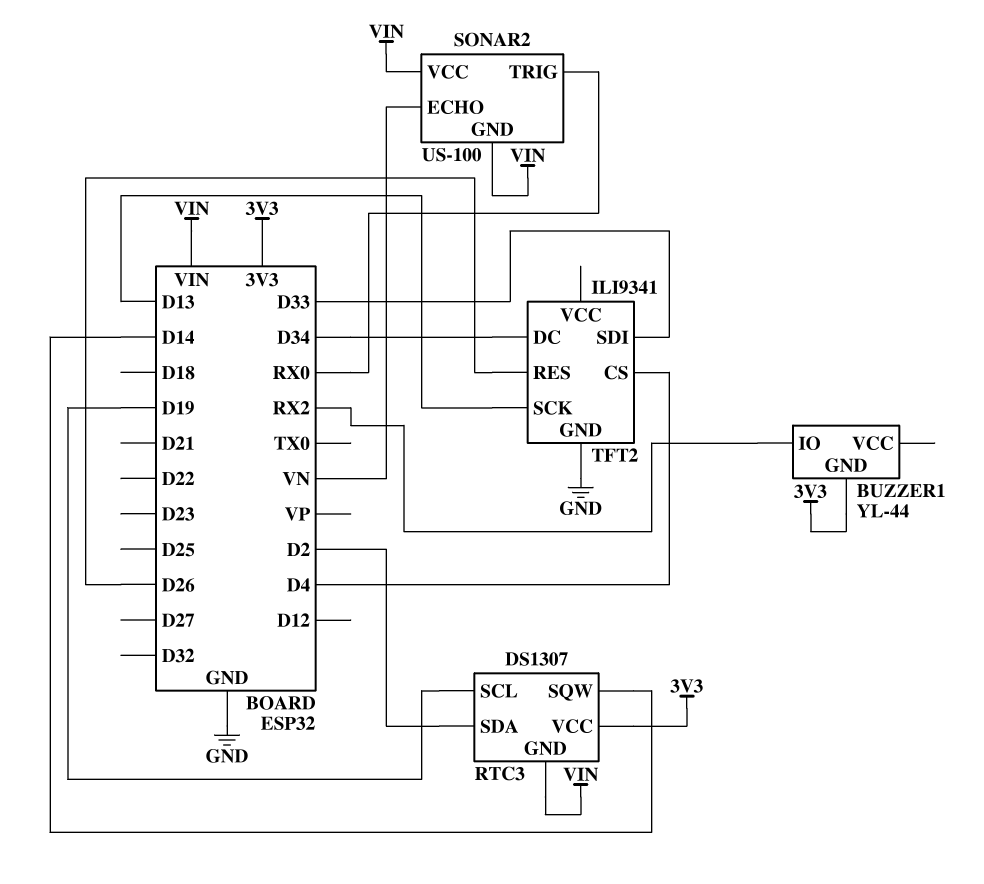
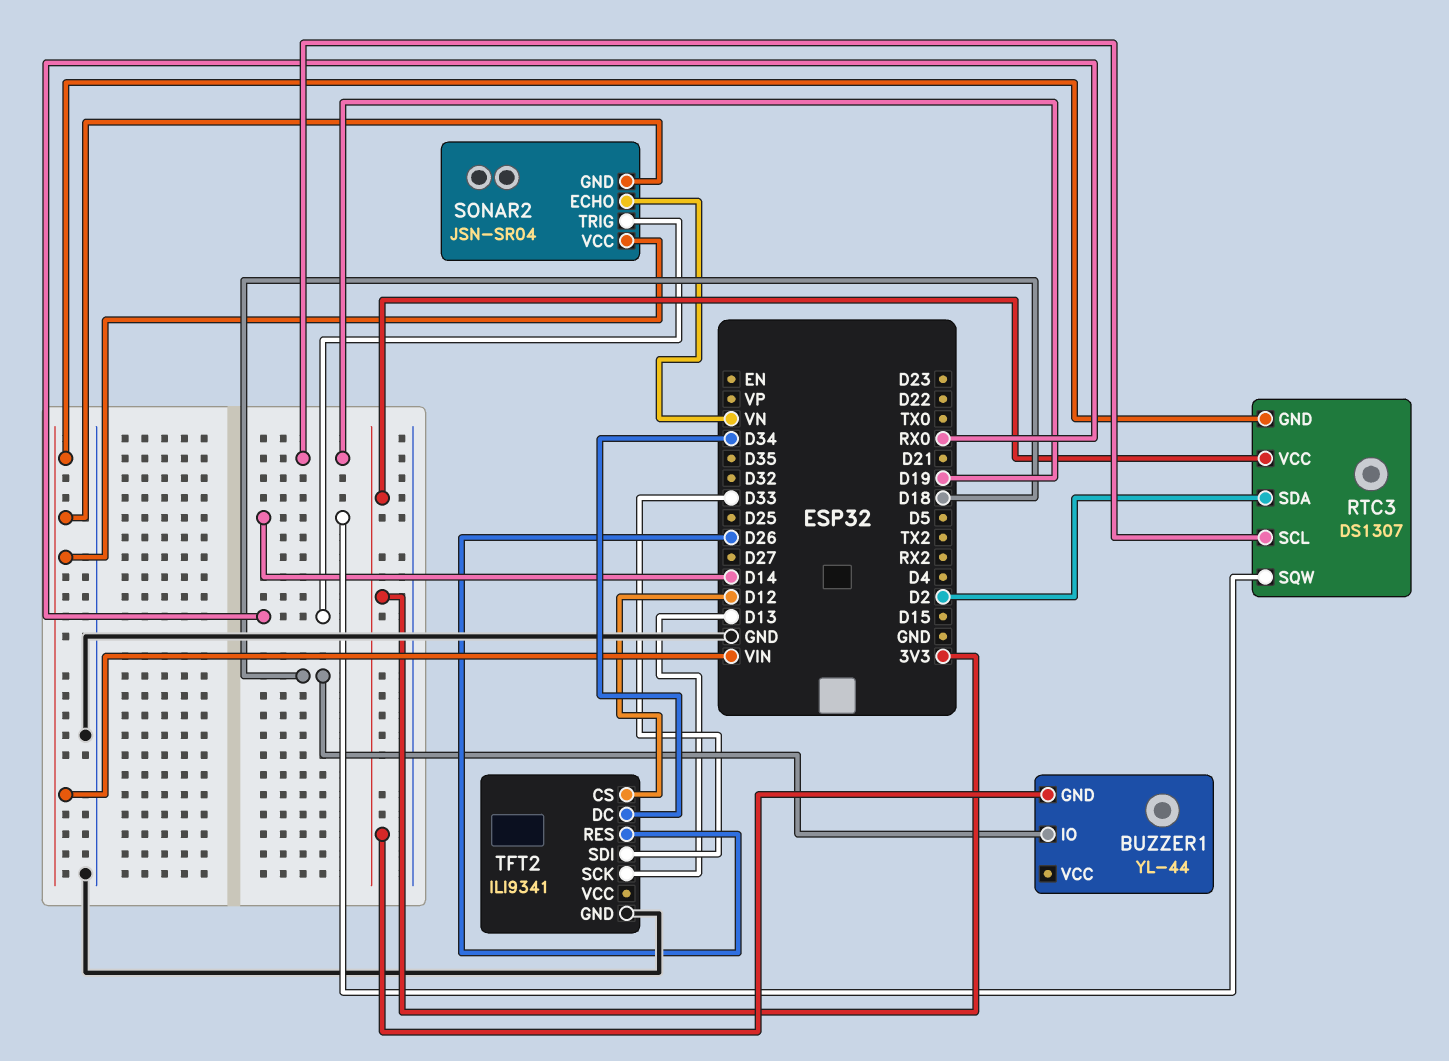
BUZZER1 pin IO: RX2 -> D18
SONAR2: US-100 -> JSN-SR04
TFT2 pin CS: D4 -> D12

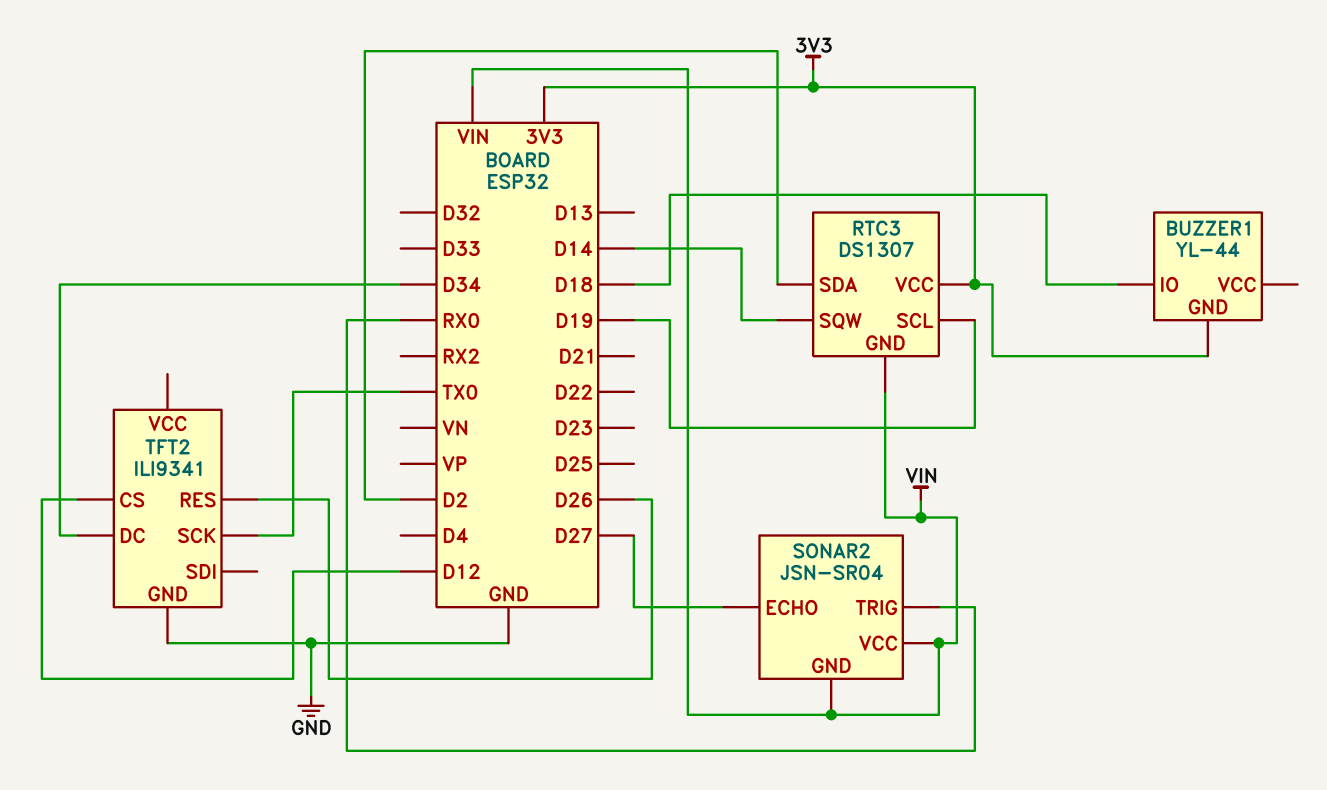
SONAR2 pin ECHO: VN -> D27
TFT2 pin SCK: D13 -> TX0
TFT2 pin SDI: D33 -> none

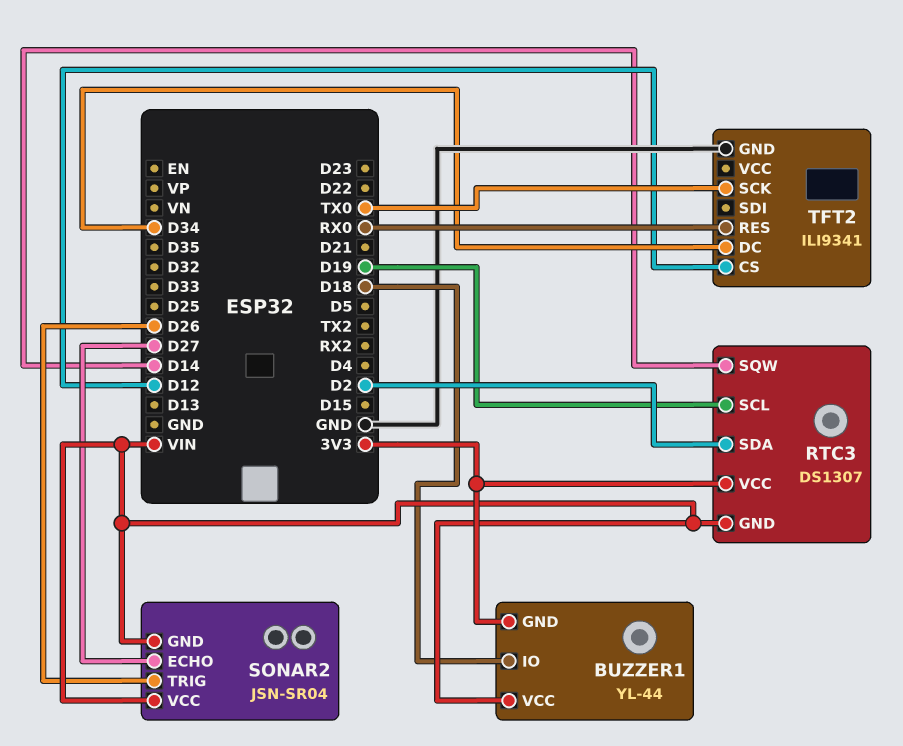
BUZZER1 pin VCC: none -> VIN
SONAR2 pin TRIG: RX0 -> D26
TFT2 pin RES: D26 -> RX0

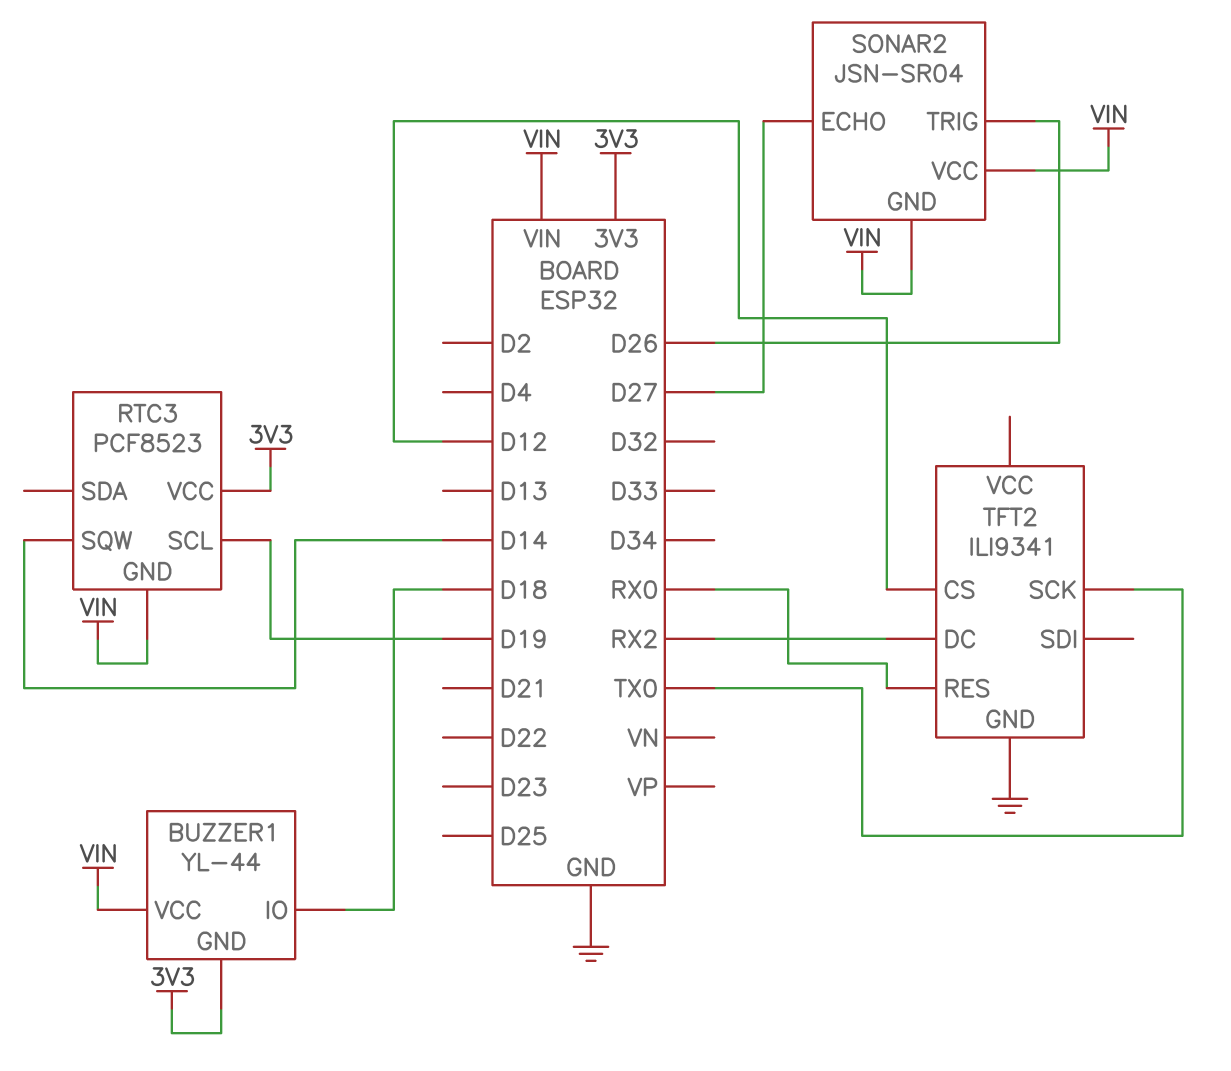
RTC3: DS1307 -> PCF8523
RTC3 pin SDA: D2 -> none
TFT2 pin DC: D34 -> RX2

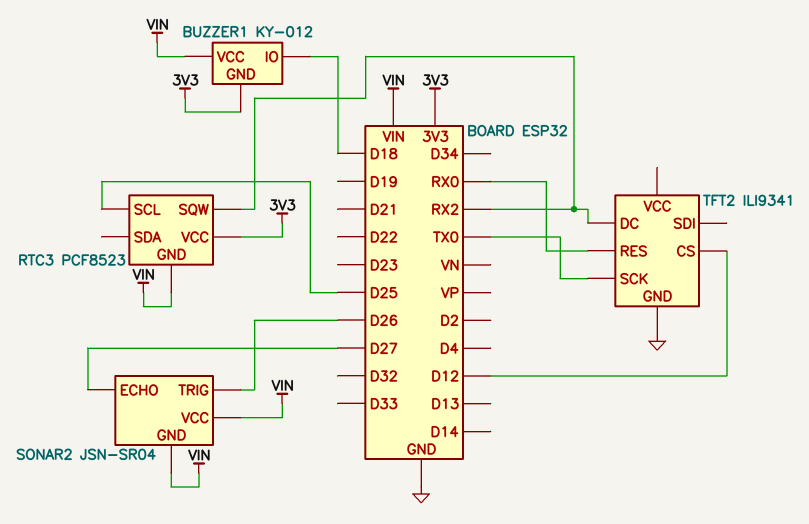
BUZZER1: YL-44 -> KY-012
RTC3 pin SCL: D19 -> D25
RTC3 pin SQW: D14 -> RX2

